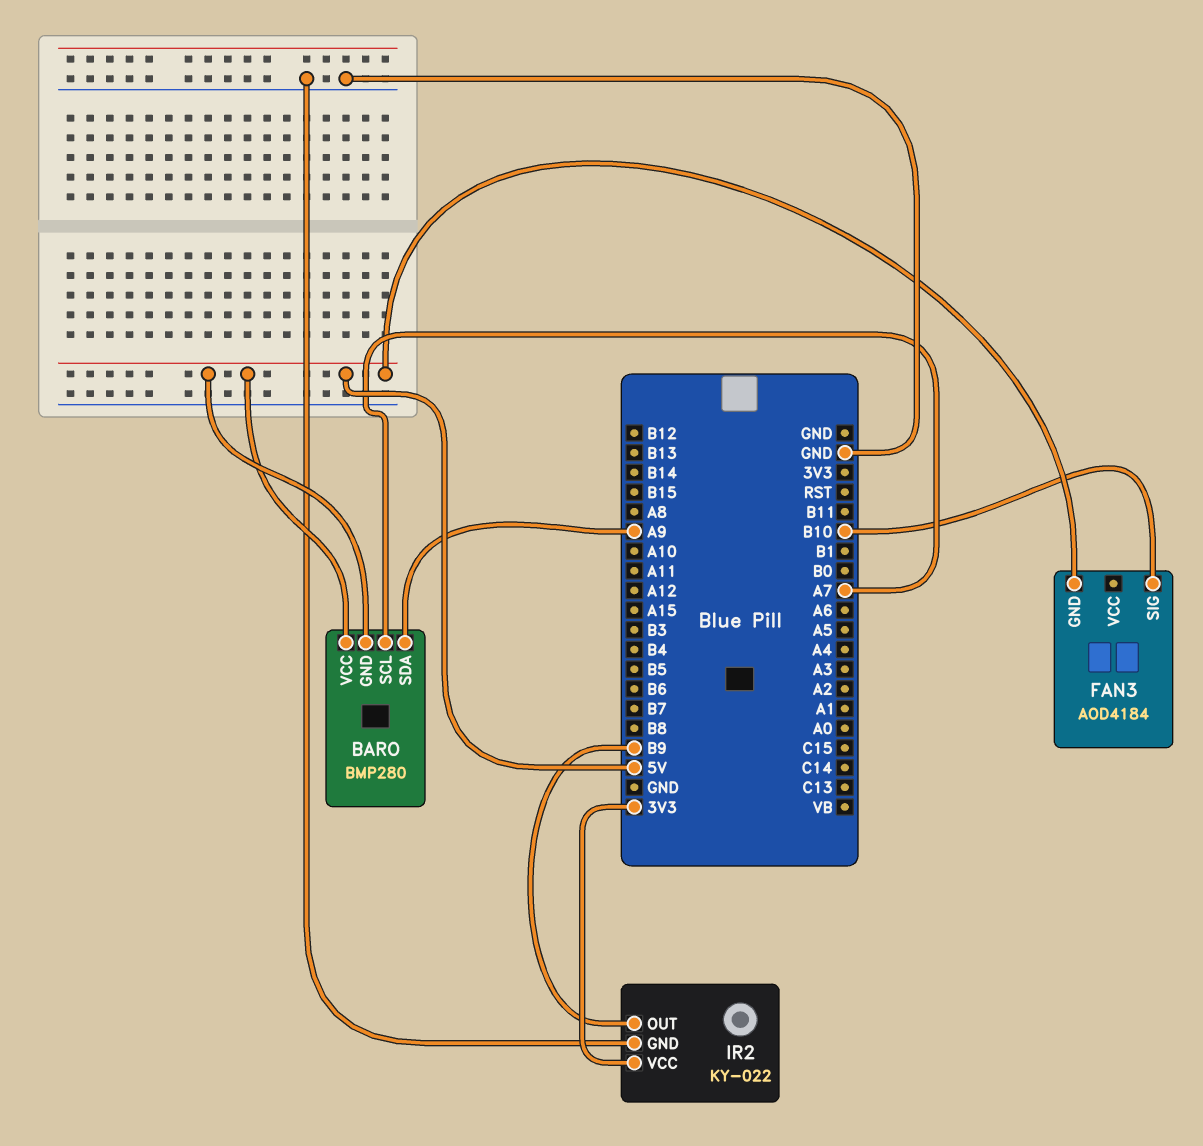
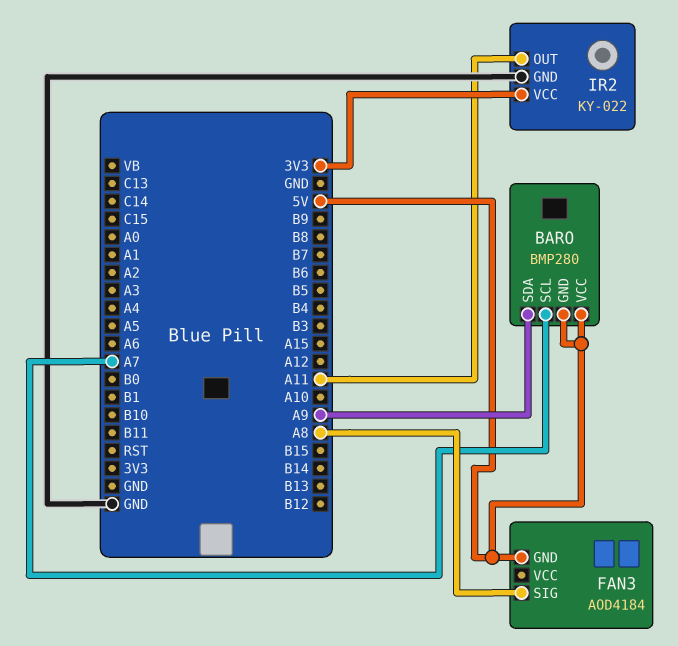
FAN3 pin SIG: B10 -> A8
IR2 pin OUT: B9 -> A11

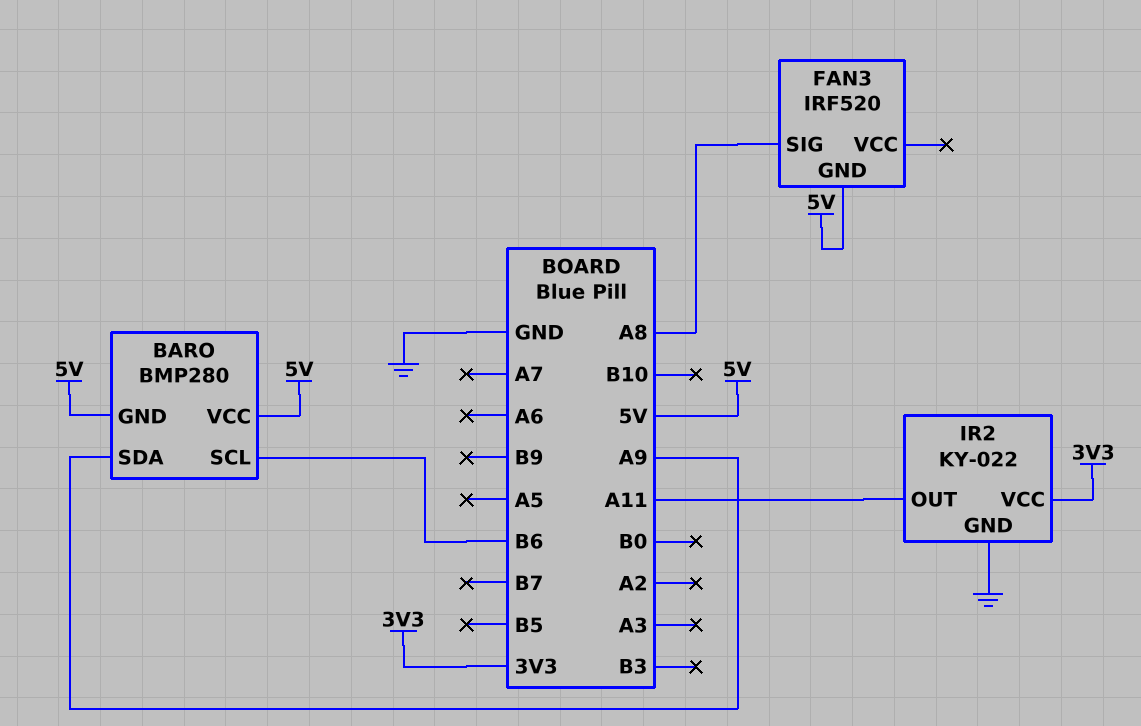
BARO pin SCL: A7 -> B6
FAN3: AOD4184 -> IRF520

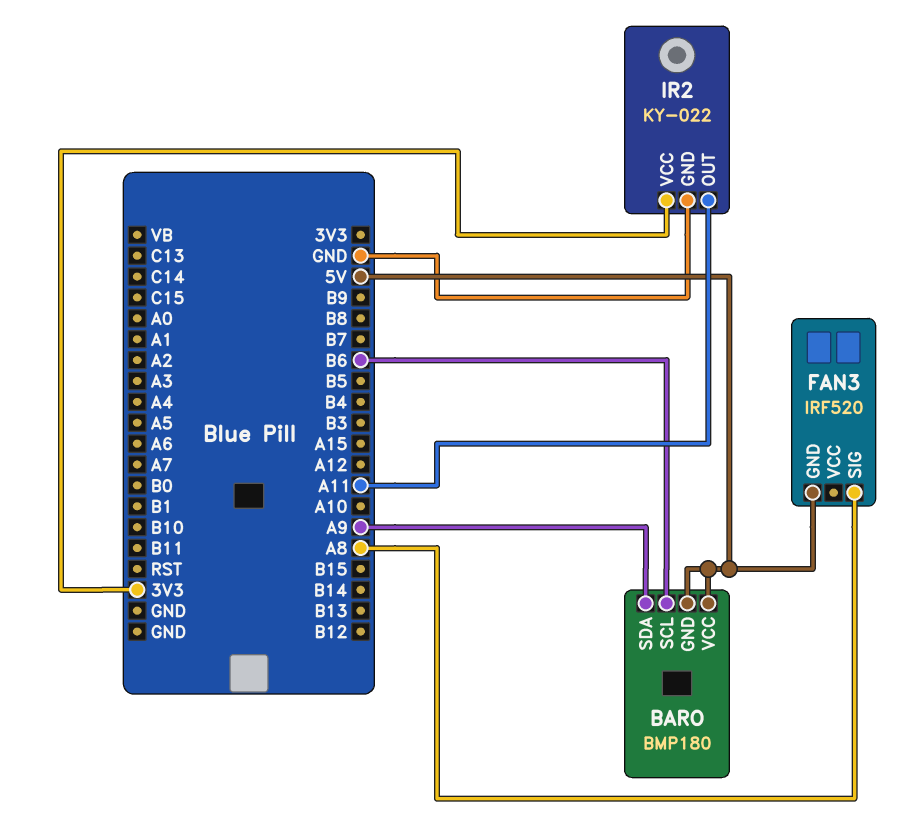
BARO: BMP280 -> BMP180

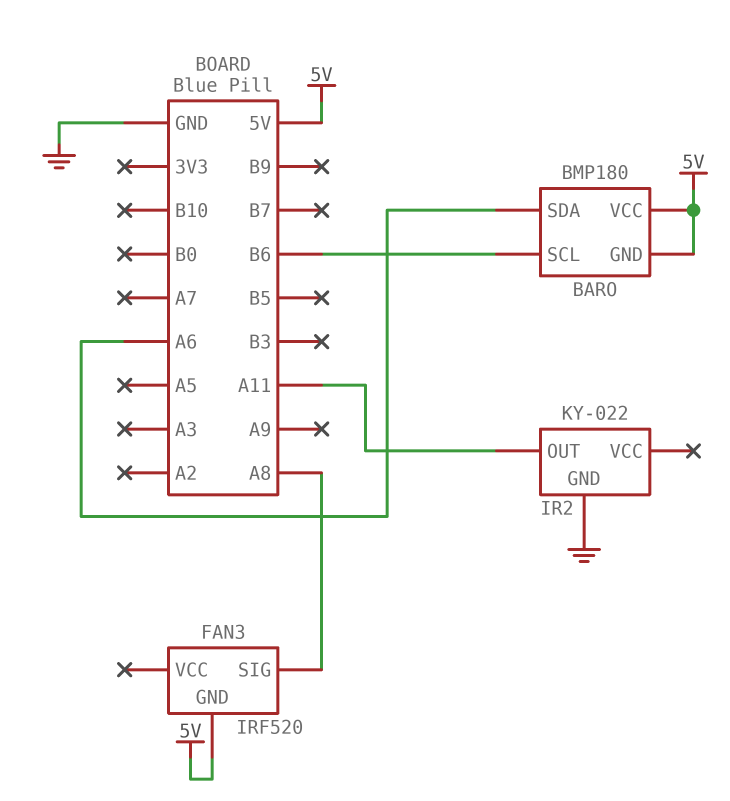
BARO pin SDA: A9 -> A6
IR2 pin VCC: 3V3 -> none

